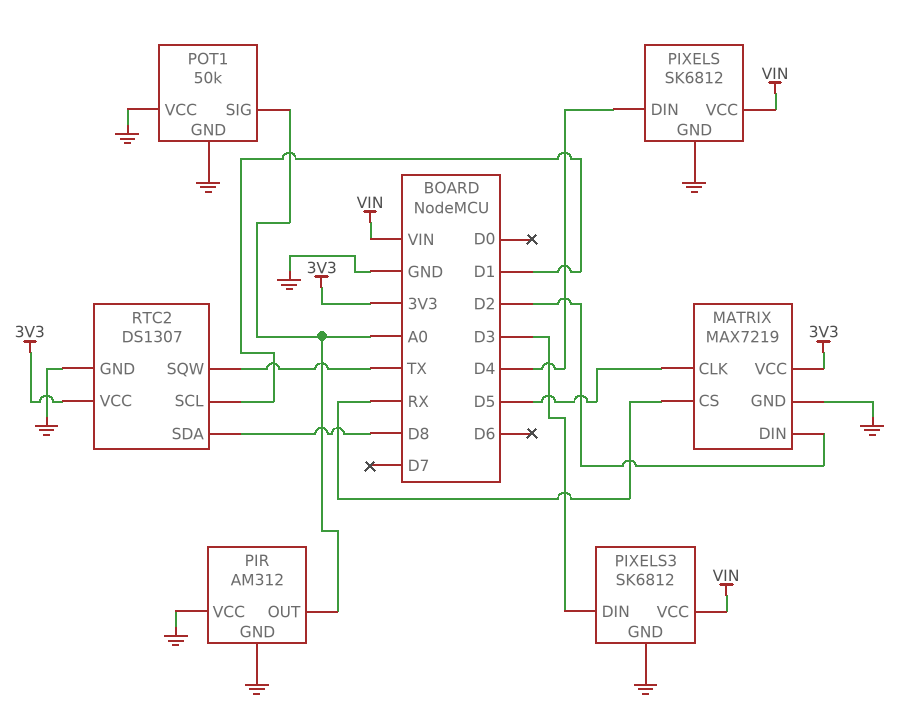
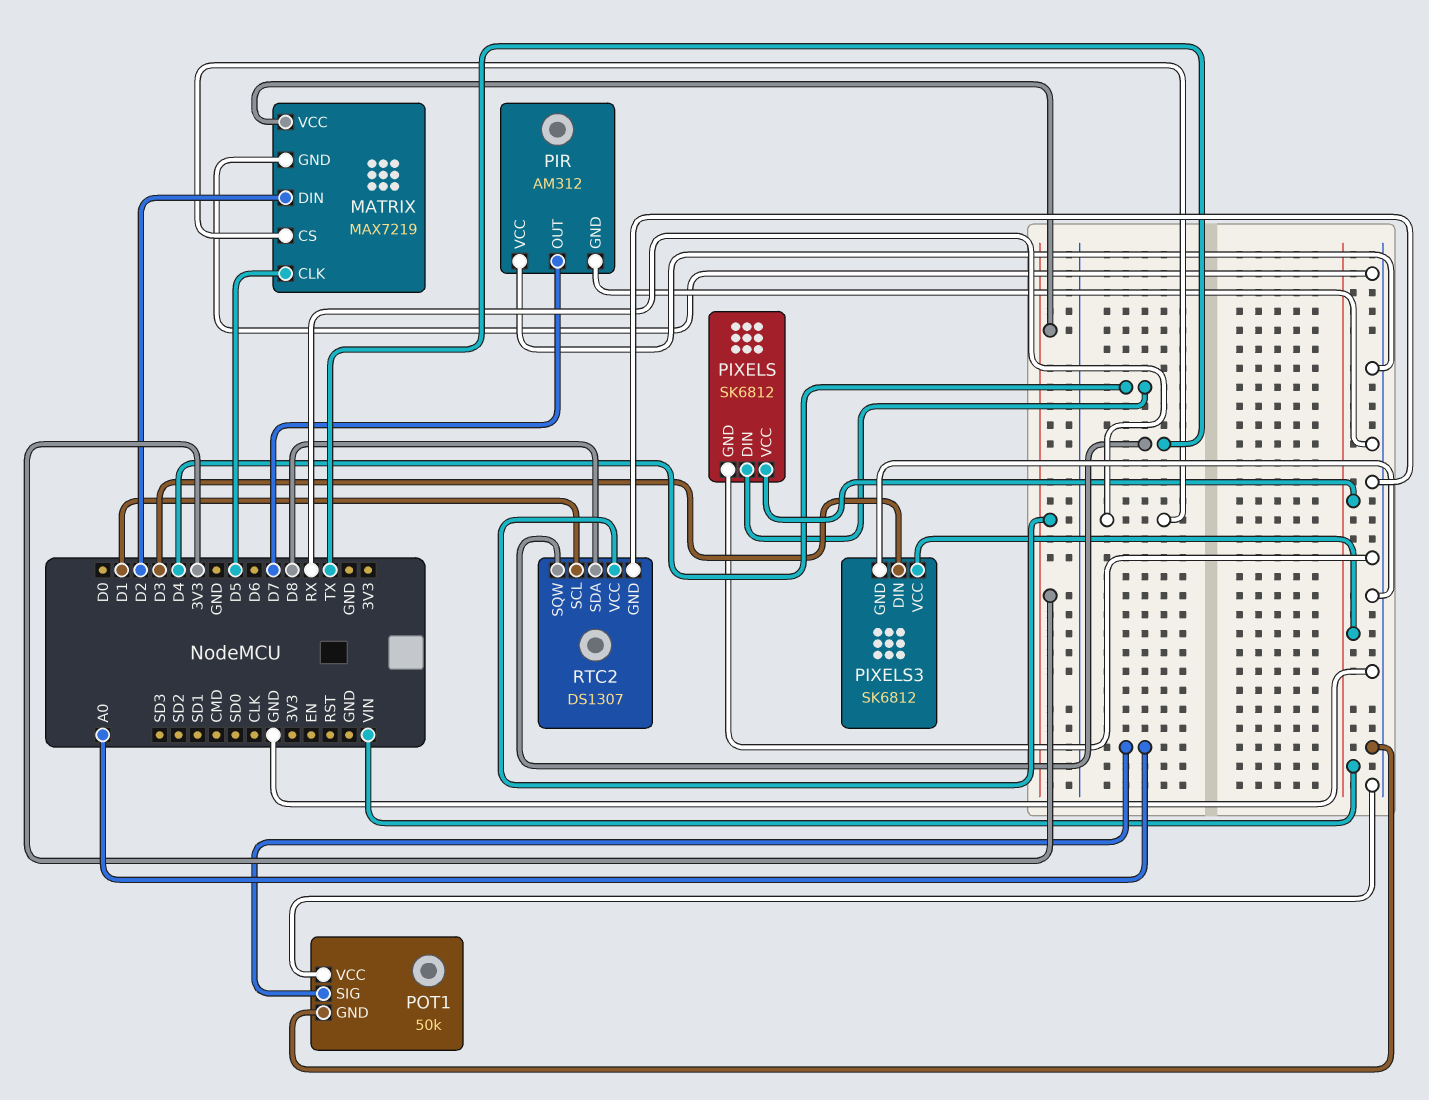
PIR pin OUT: A0 -> D7

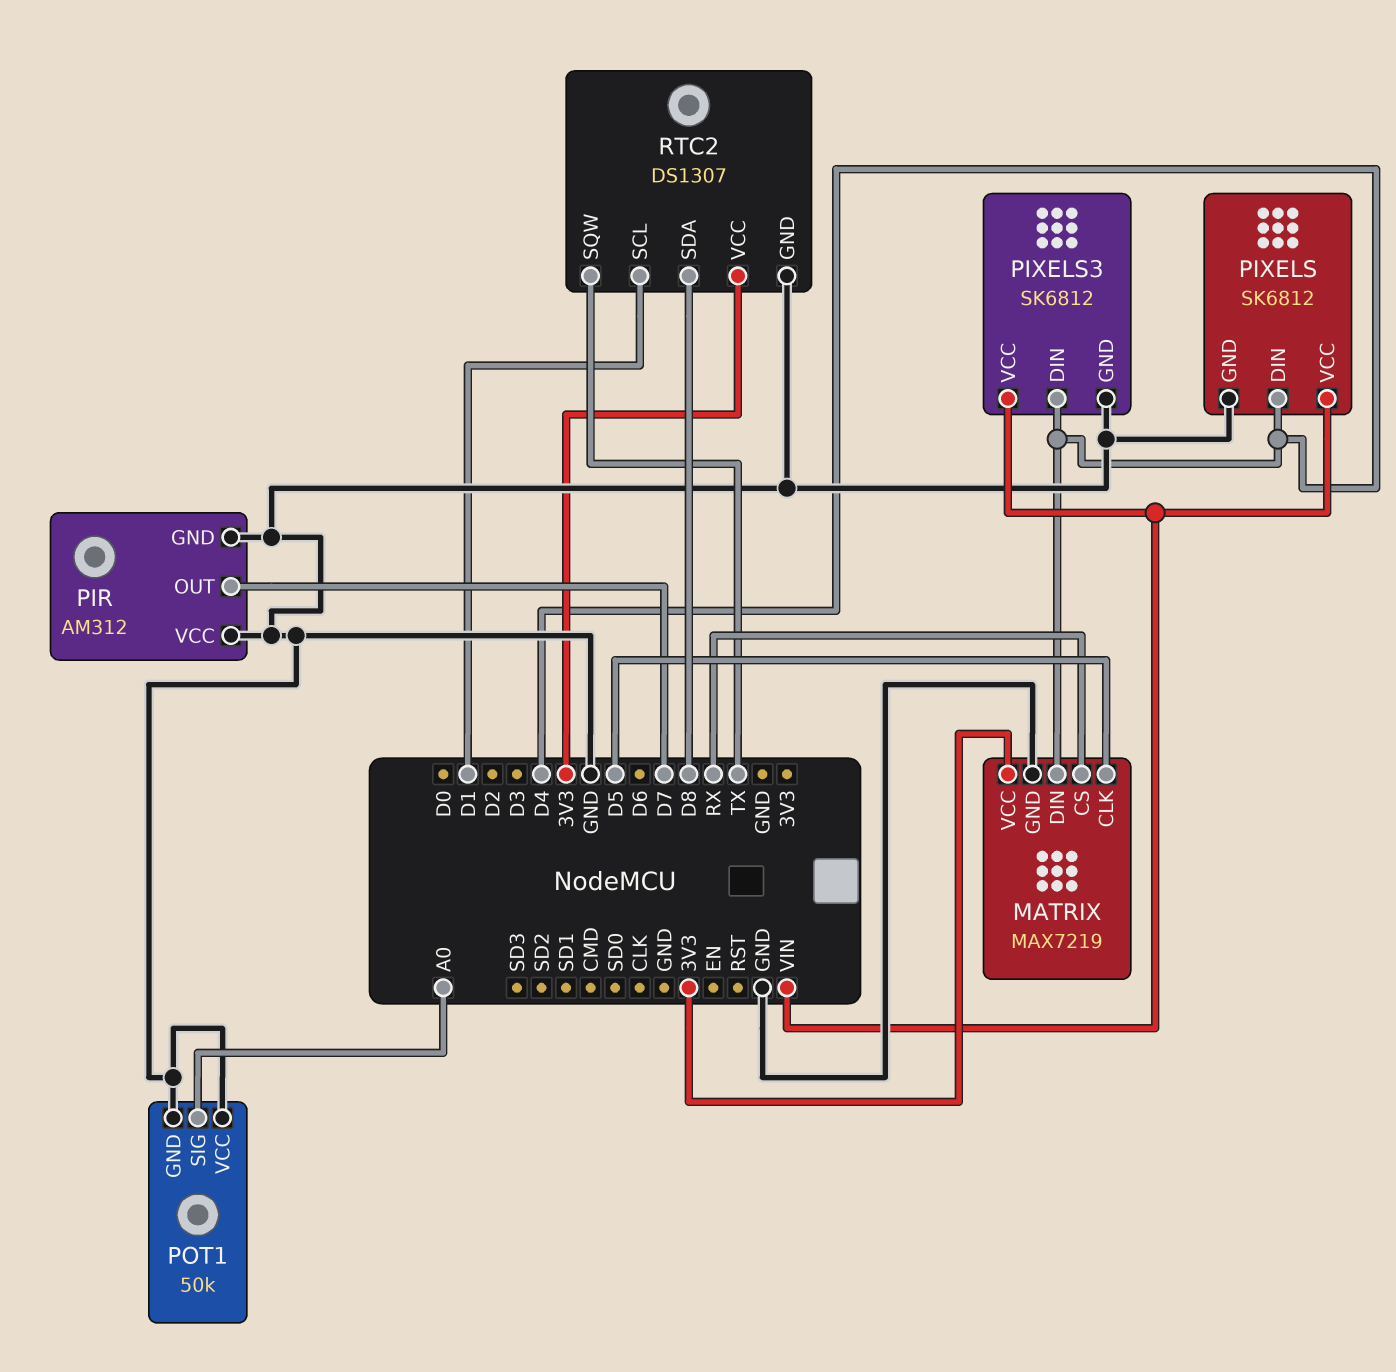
MATRIX pin DIN: D2 -> D4
PIXELS3 pin DIN: D3 -> D4

